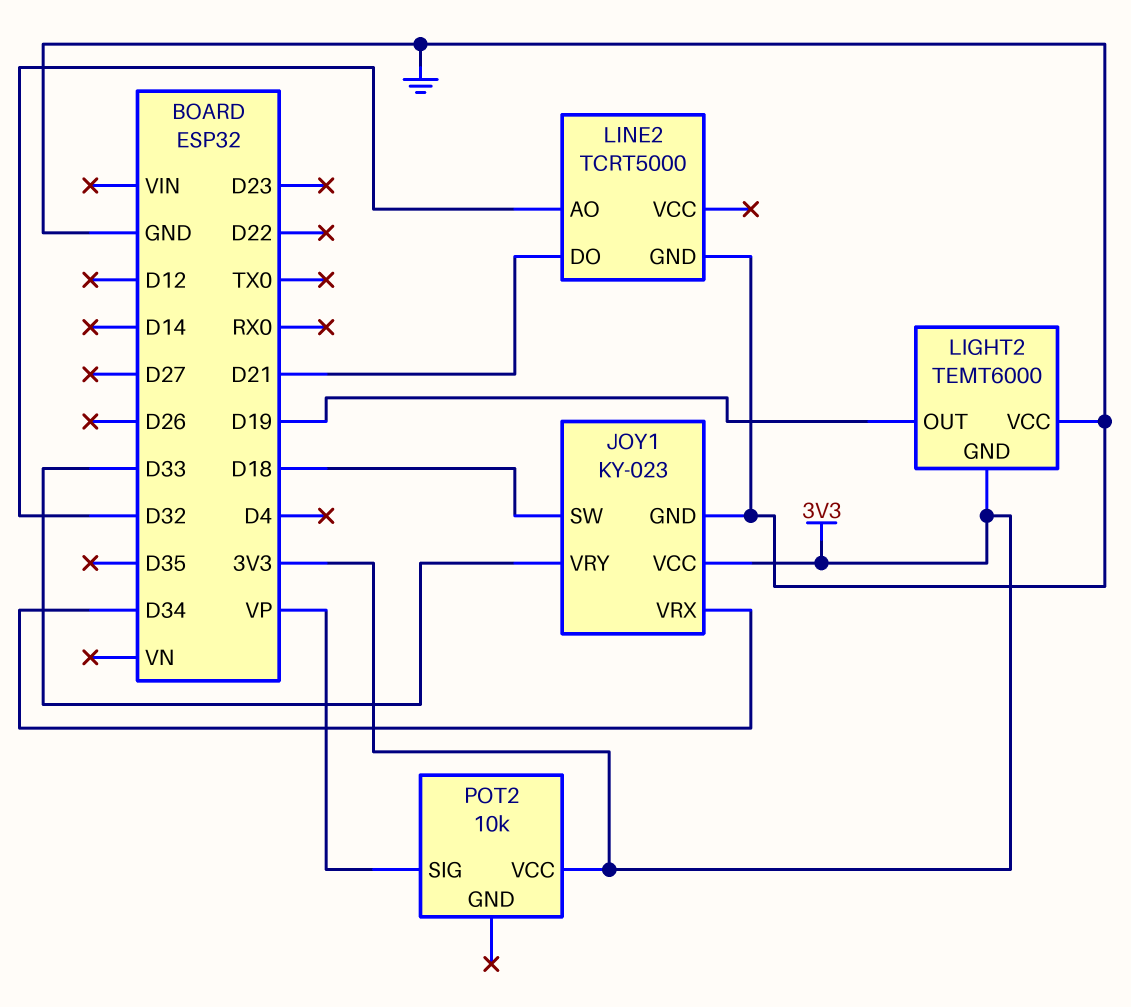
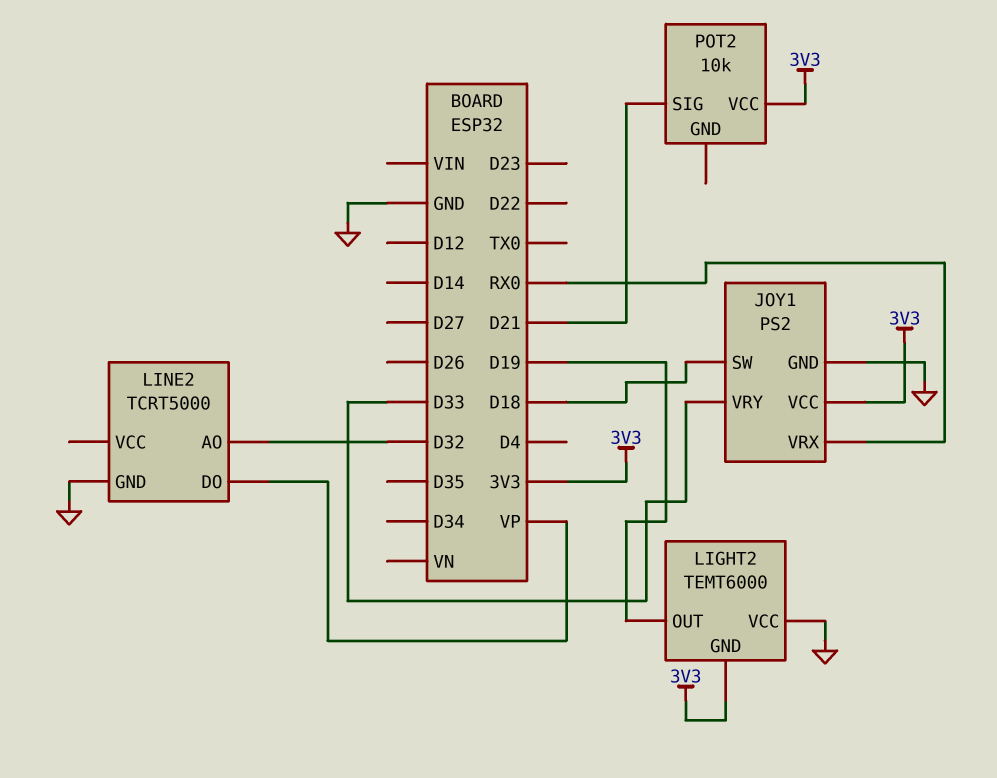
JOY1: KY-023 -> PS2
JOY1 pin VRX: D34 -> RX0
LINE2 pin DO: D21 -> VP
POT2 pin SIG: VP -> D21

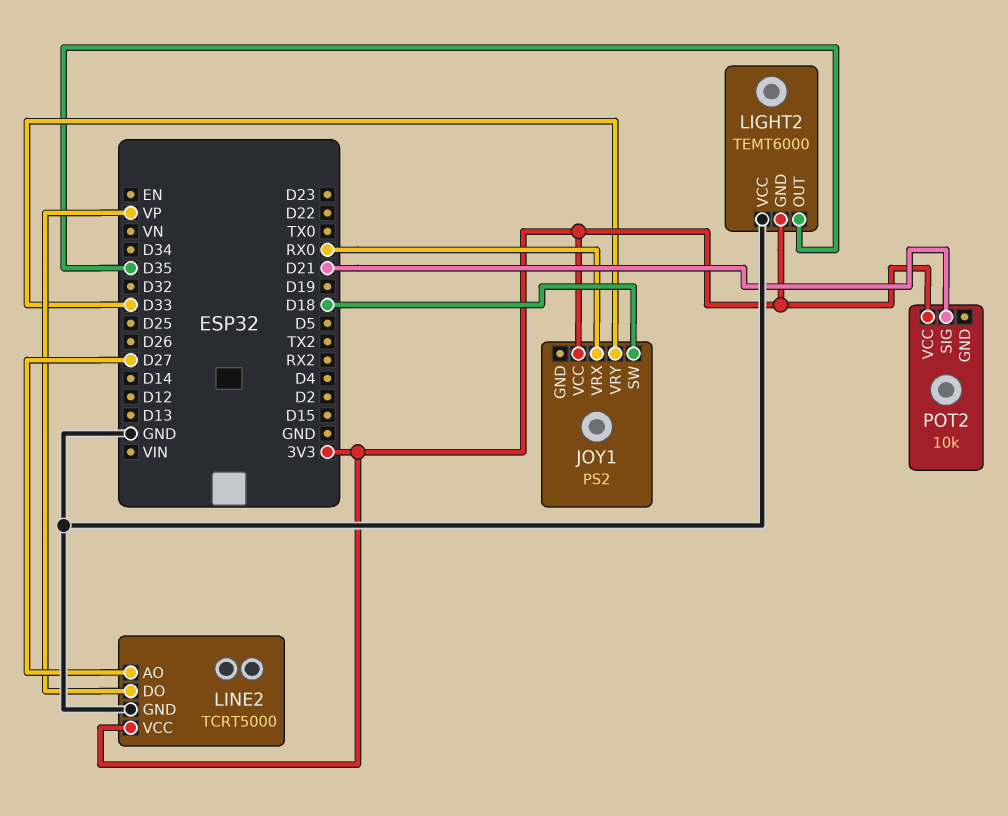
JOY1 pin GND: GND -> none
LIGHT2 pin OUT: D19 -> D35
LINE2 pin AO: D32 -> D27
LINE2 pin VCC: none -> 3V3

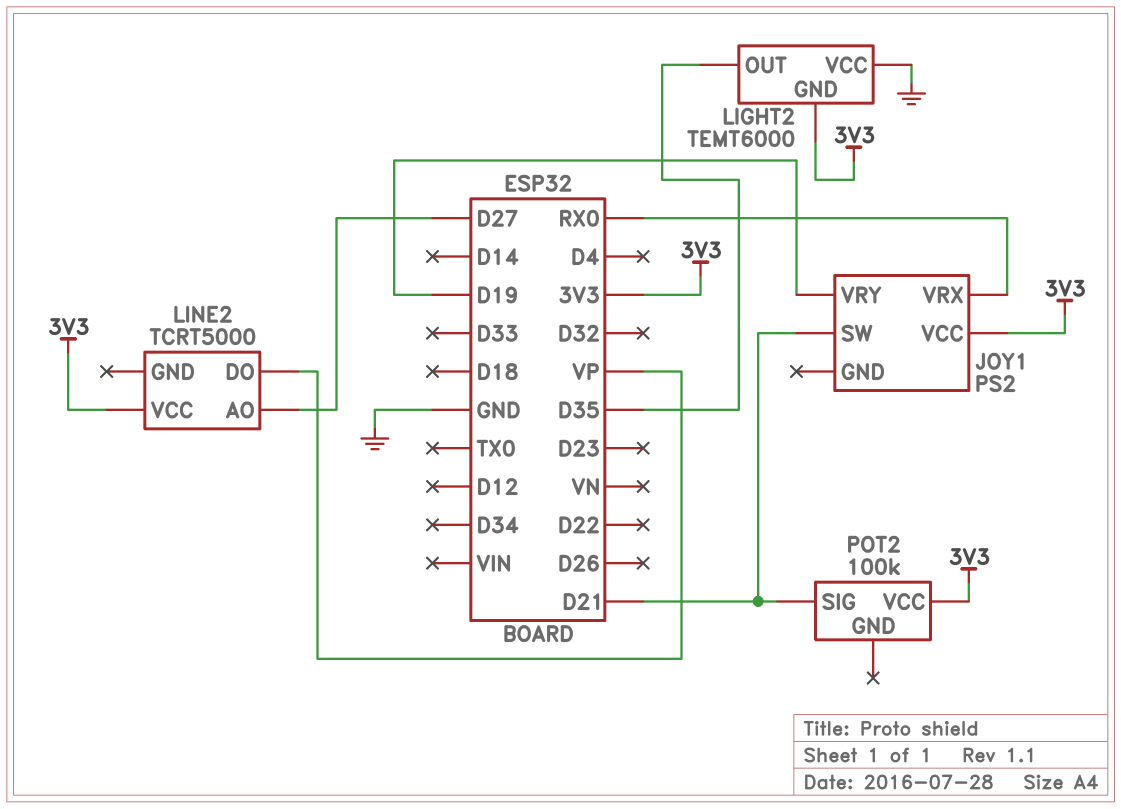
JOY1 pin SW: D18 -> D21
JOY1 pin VRY: D33 -> D19
LINE2 pin GND: GND -> none
POT2: 10k -> 100k

